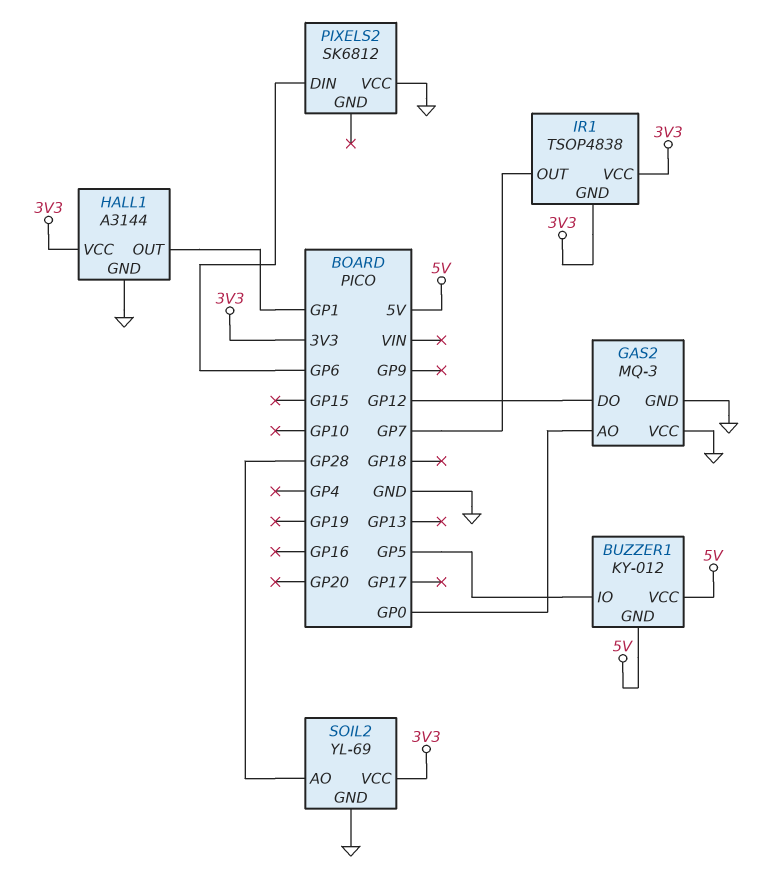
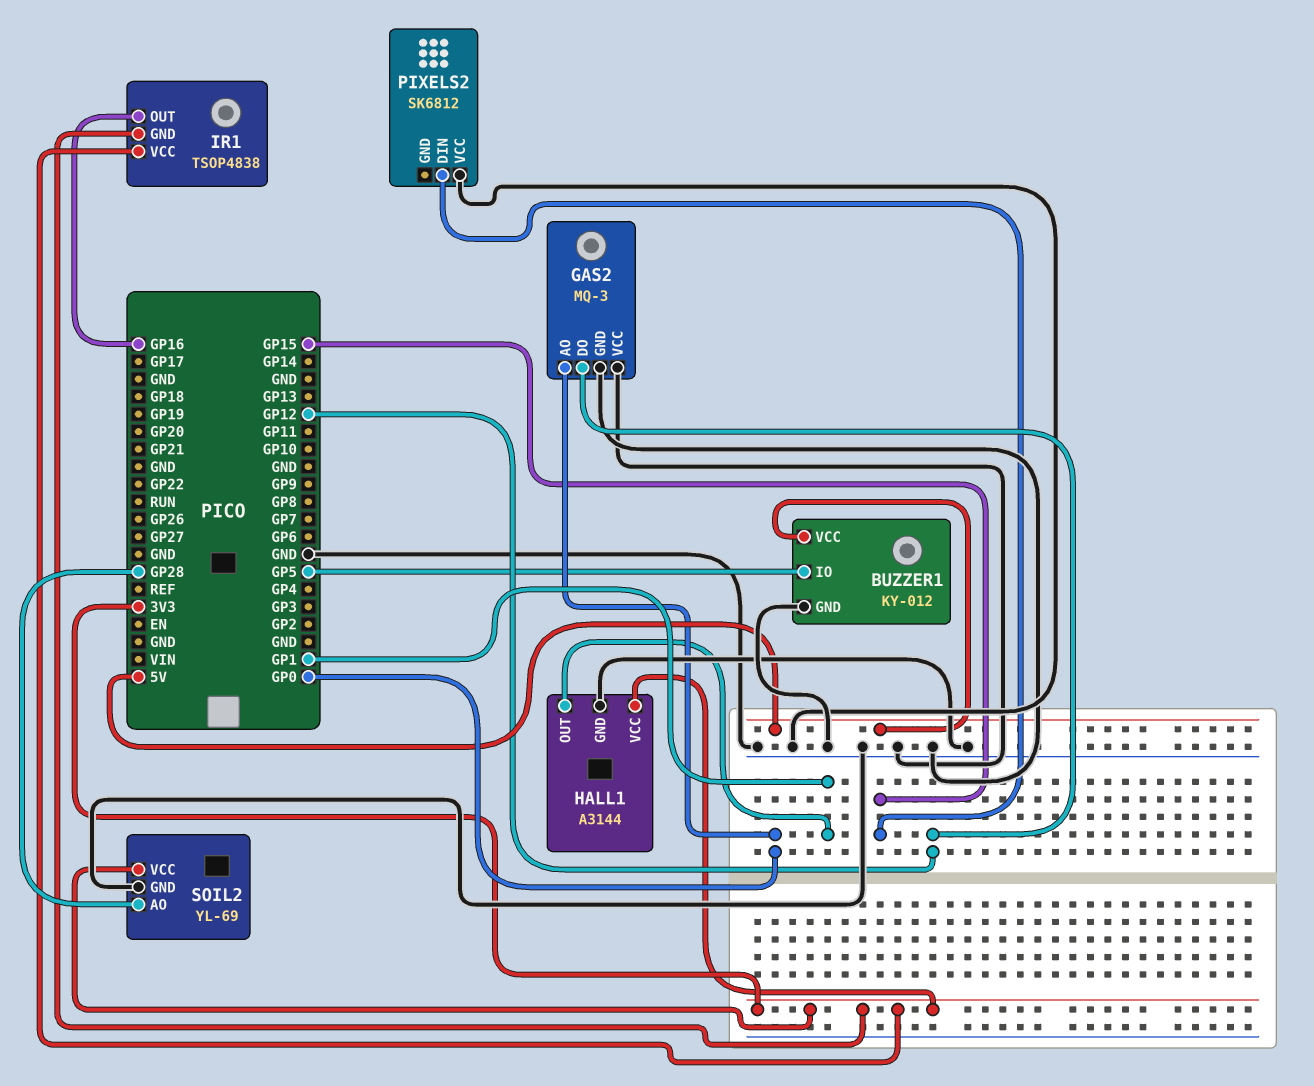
BUZZER1 pin GND: 5V -> GND
IR1 pin OUT: GP7 -> GP16
PIXELS2 pin DIN: GP6 -> GP15

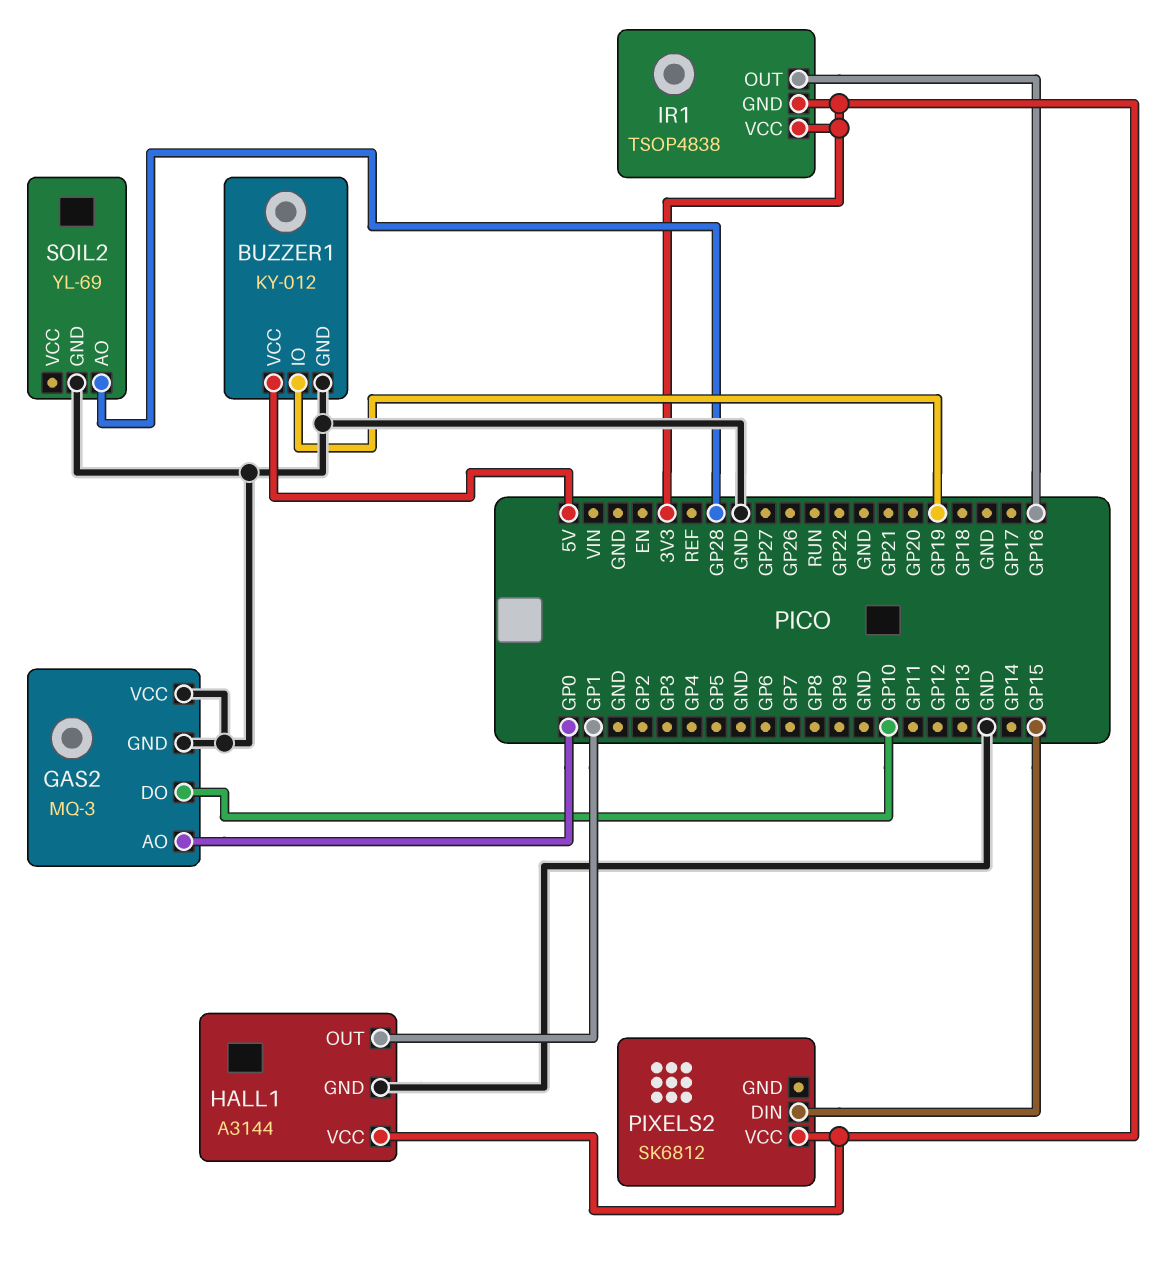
BUZZER1 pin IO: GP5 -> GP19
GAS2 pin DO: GP12 -> GP10
PIXELS2 pin VCC: GND -> 3V3
SOIL2 pin VCC: 3V3 -> none

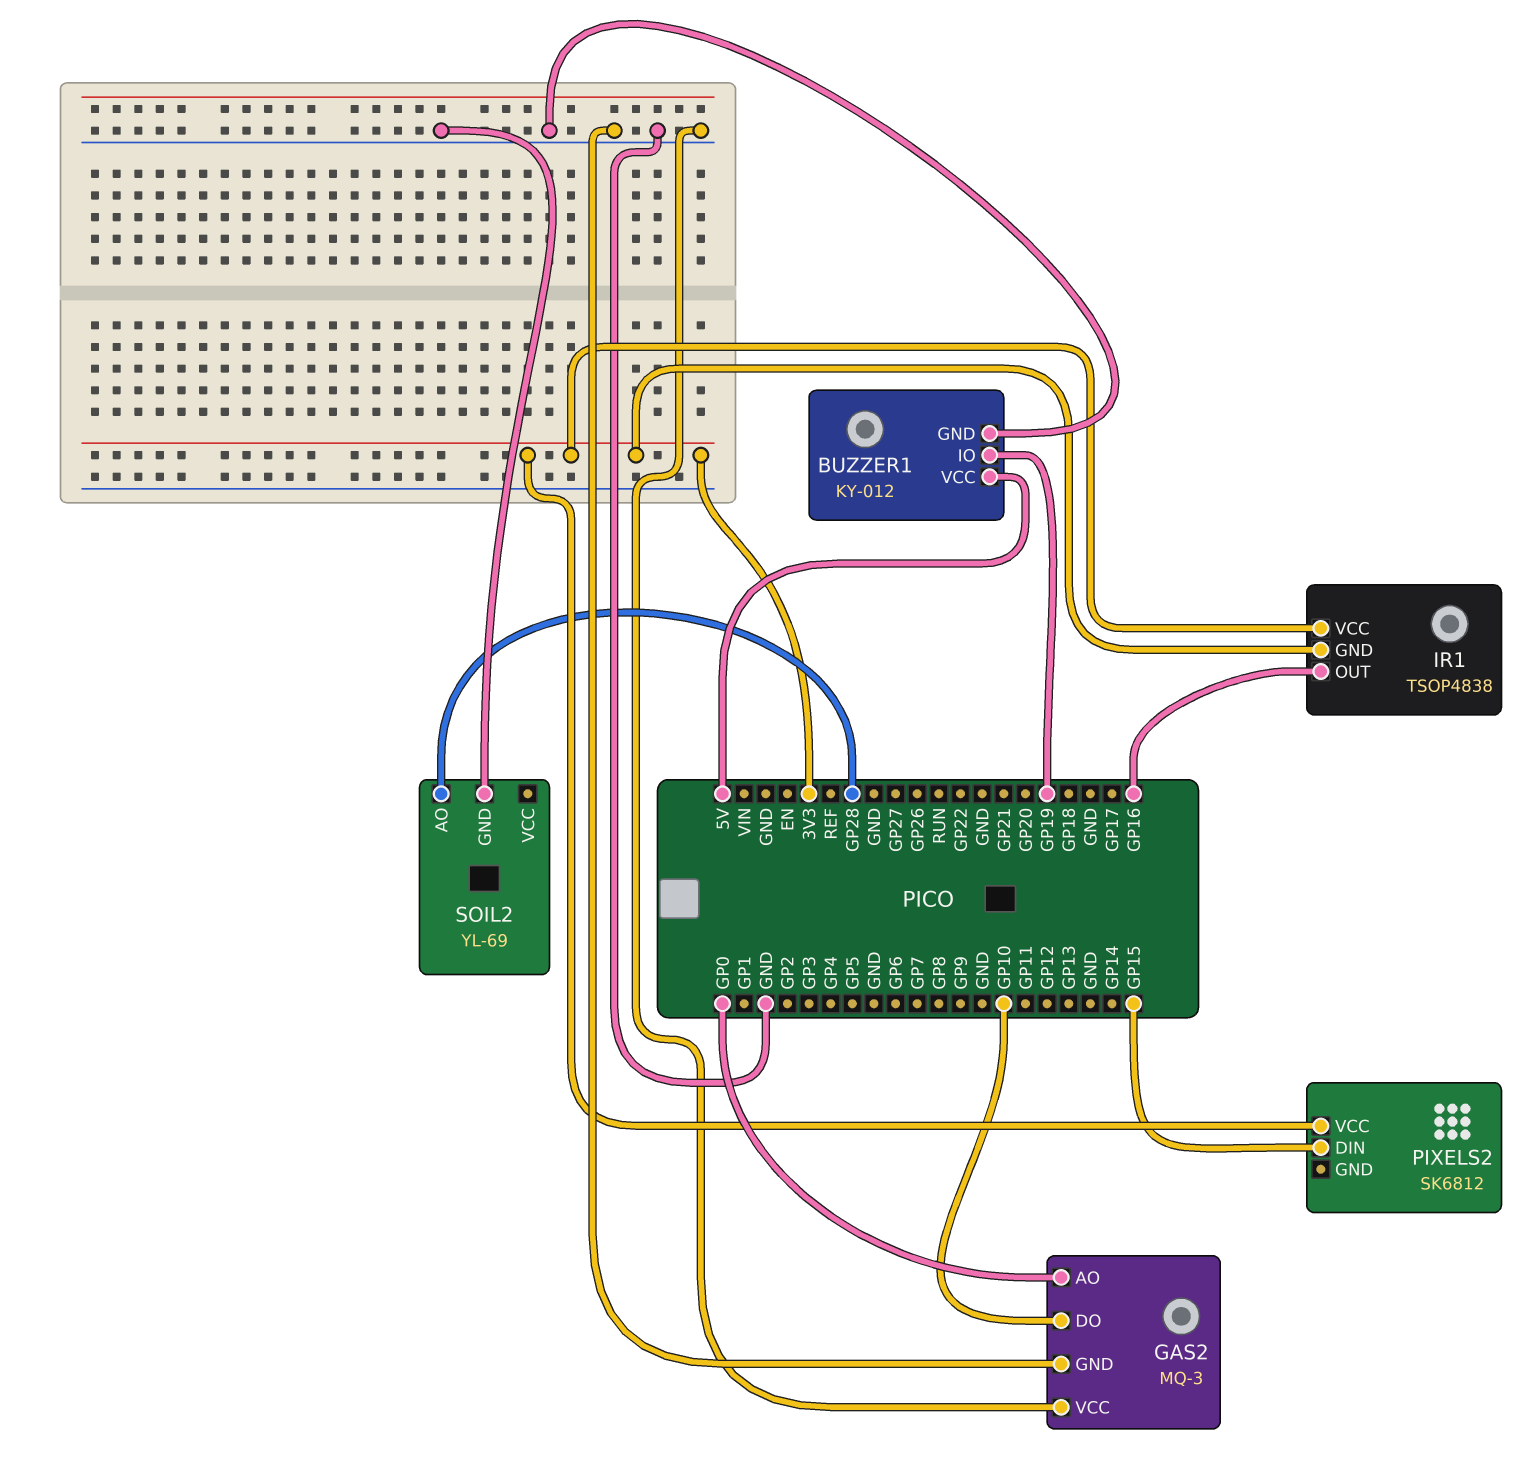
HALL1: A3144 -> none
HALL1 pin GND: GND -> none
HALL1 pin OUT: GP1 -> none
HALL1 pin VCC: 3V3 -> none

